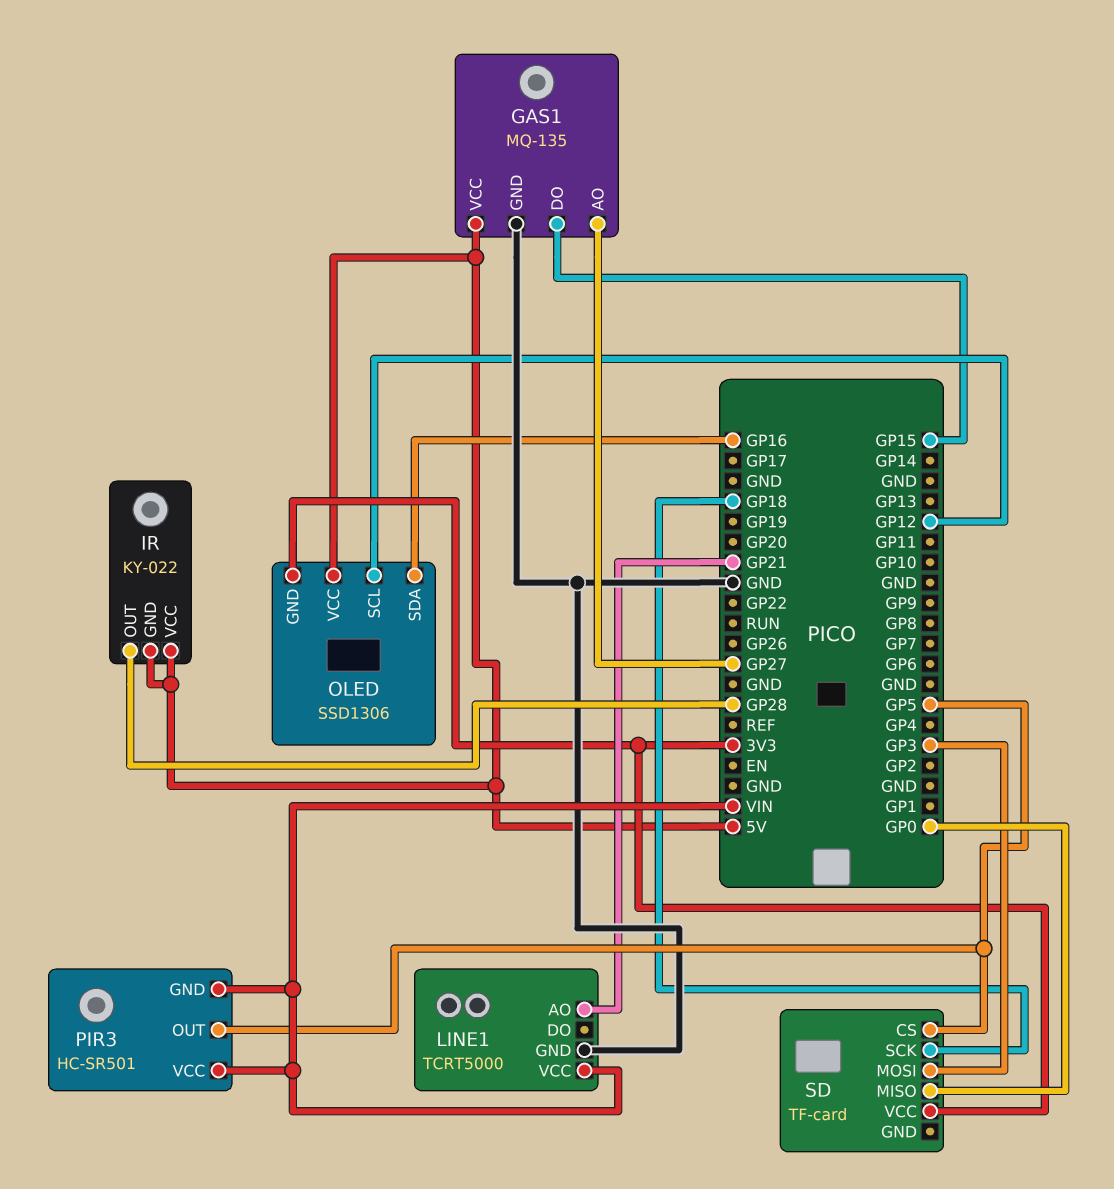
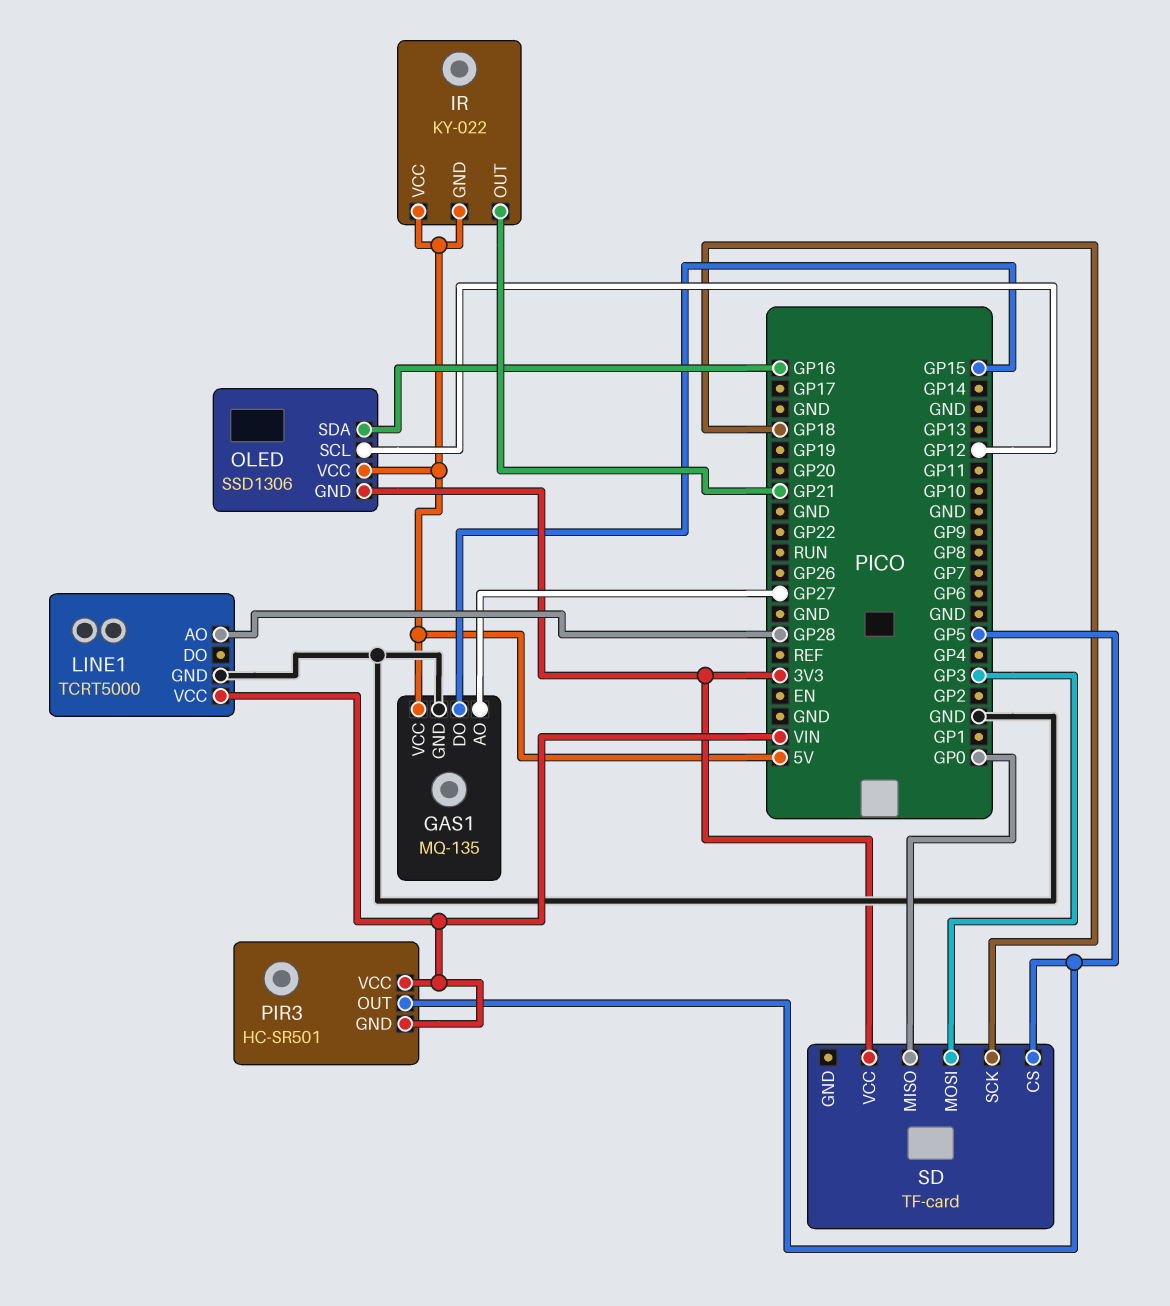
IR pin OUT: GP28 -> GP21
LINE1 pin AO: GP21 -> GP28

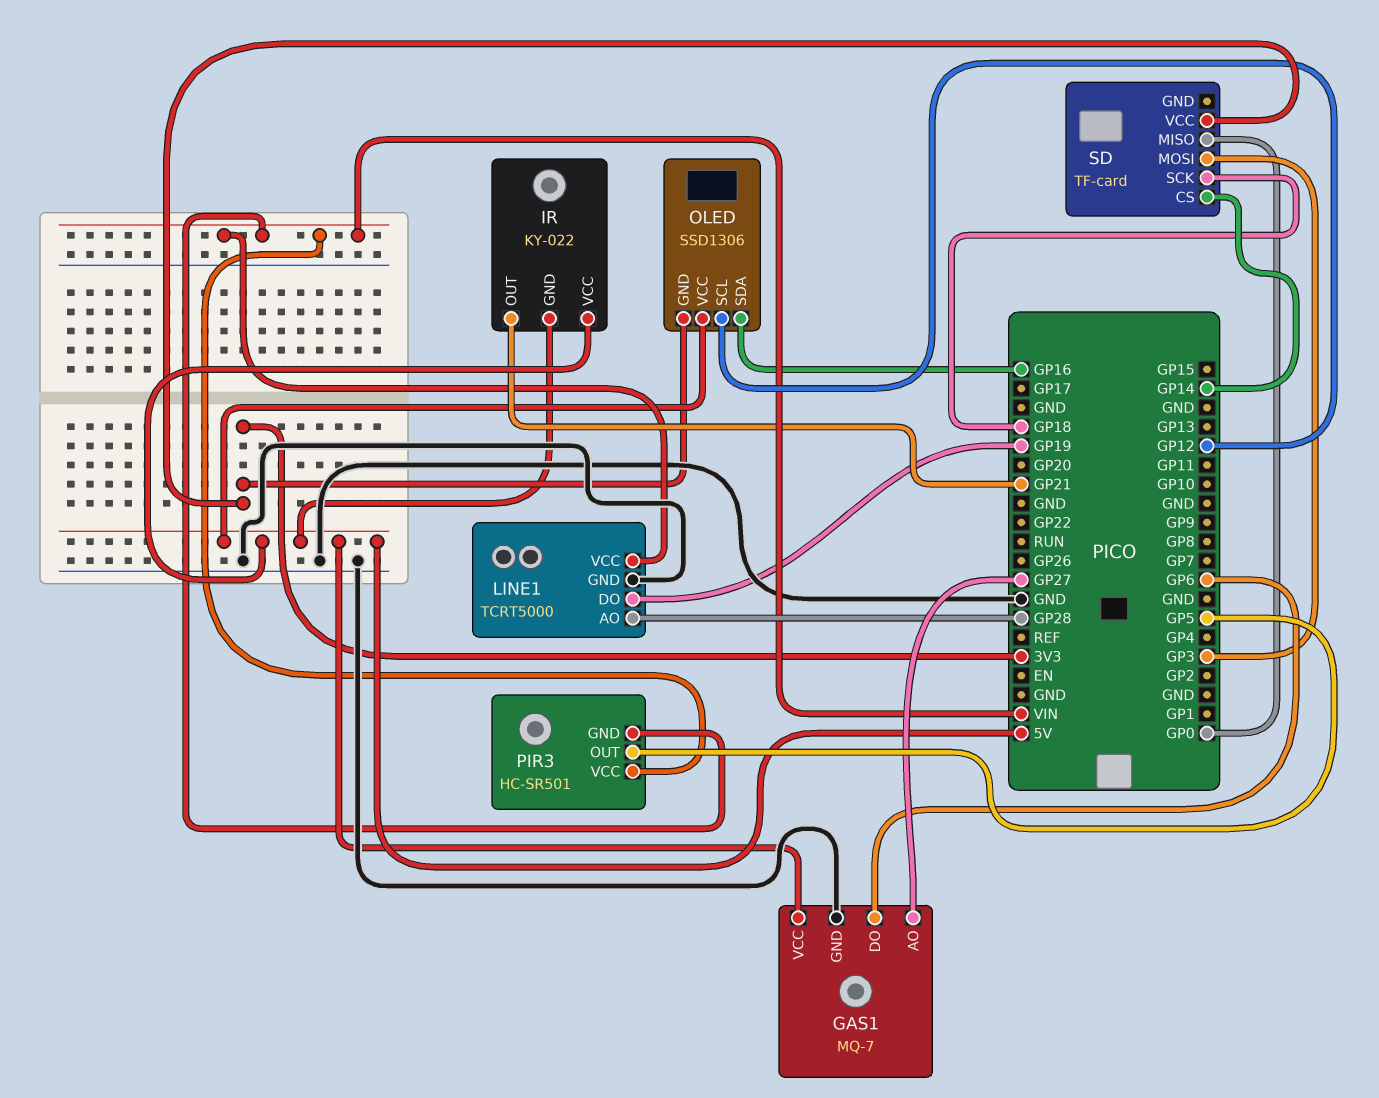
GAS1: MQ-135 -> MQ-7
GAS1 pin DO: GP15 -> GP6
LINE1 pin DO: none -> GP19
SD pin CS: GP5 -> GP14

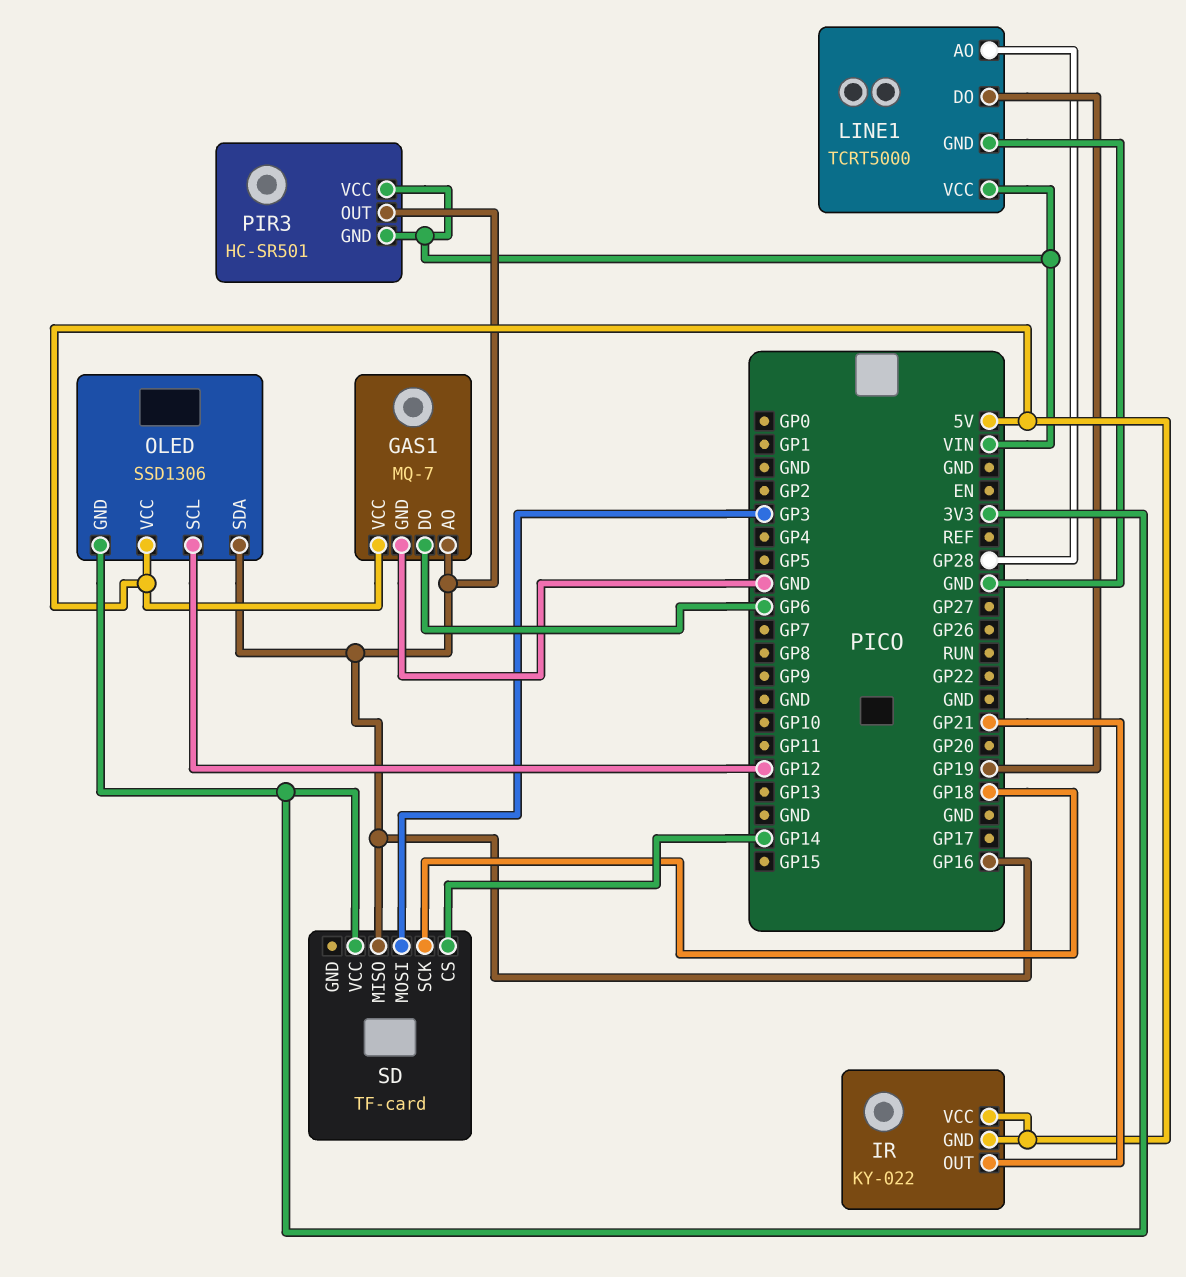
GAS1 pin AO: GP27 -> GP16
PIR3 pin OUT: GP5 -> GP16
SD pin MISO: GP0 -> GP16

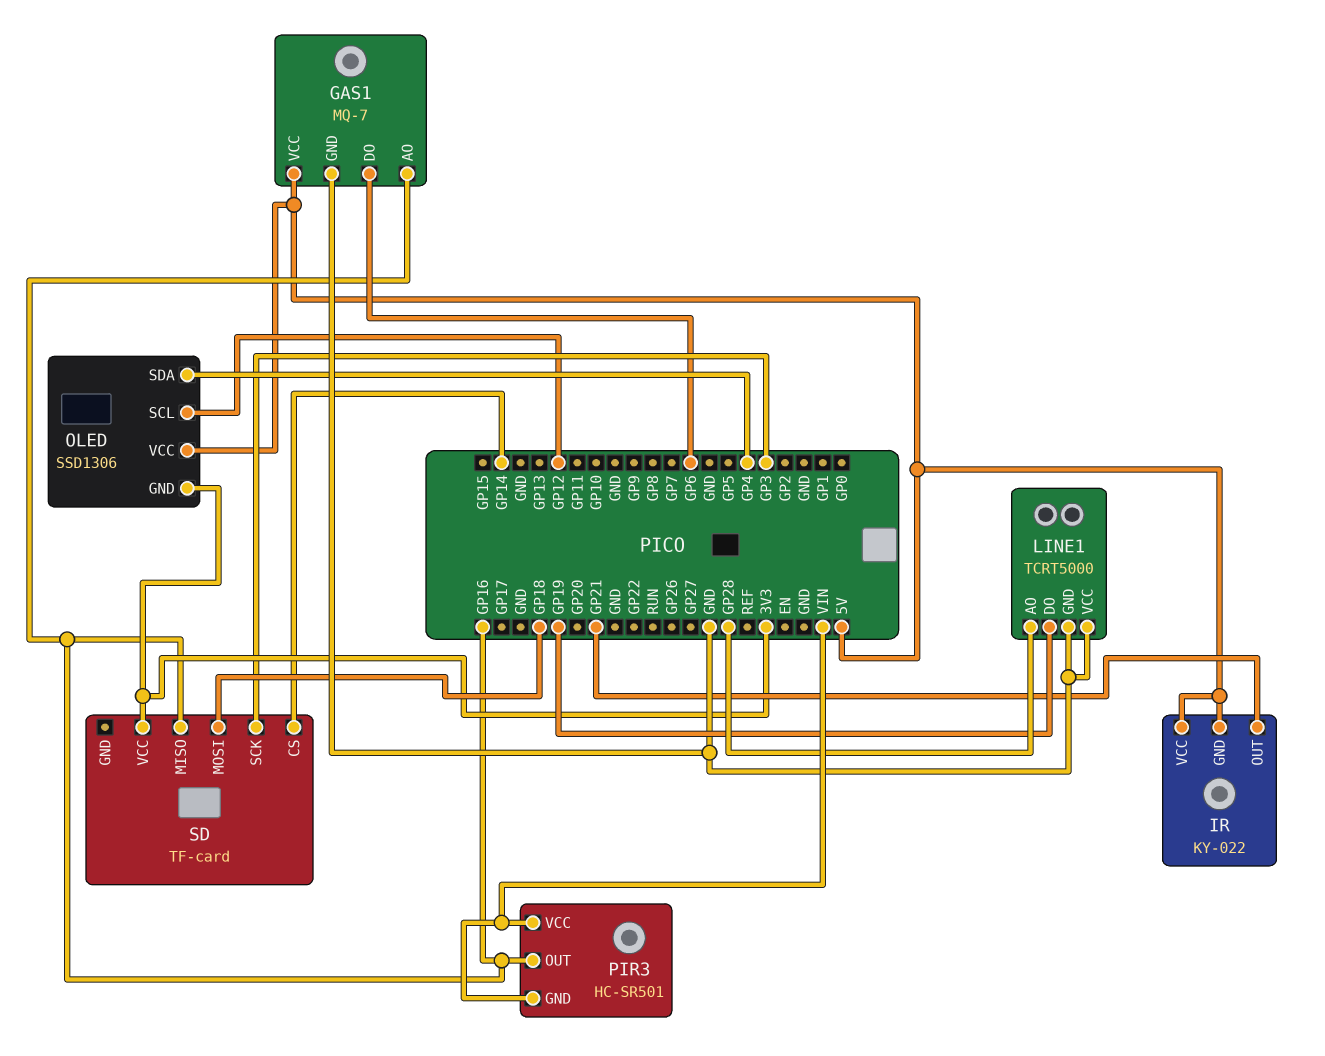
LINE1 pin VCC: VIN -> GND
OLED pin SDA: GP16 -> GP4
SD pin MOSI: GP3 -> GP18
SD pin SCK: GP18 -> GP3

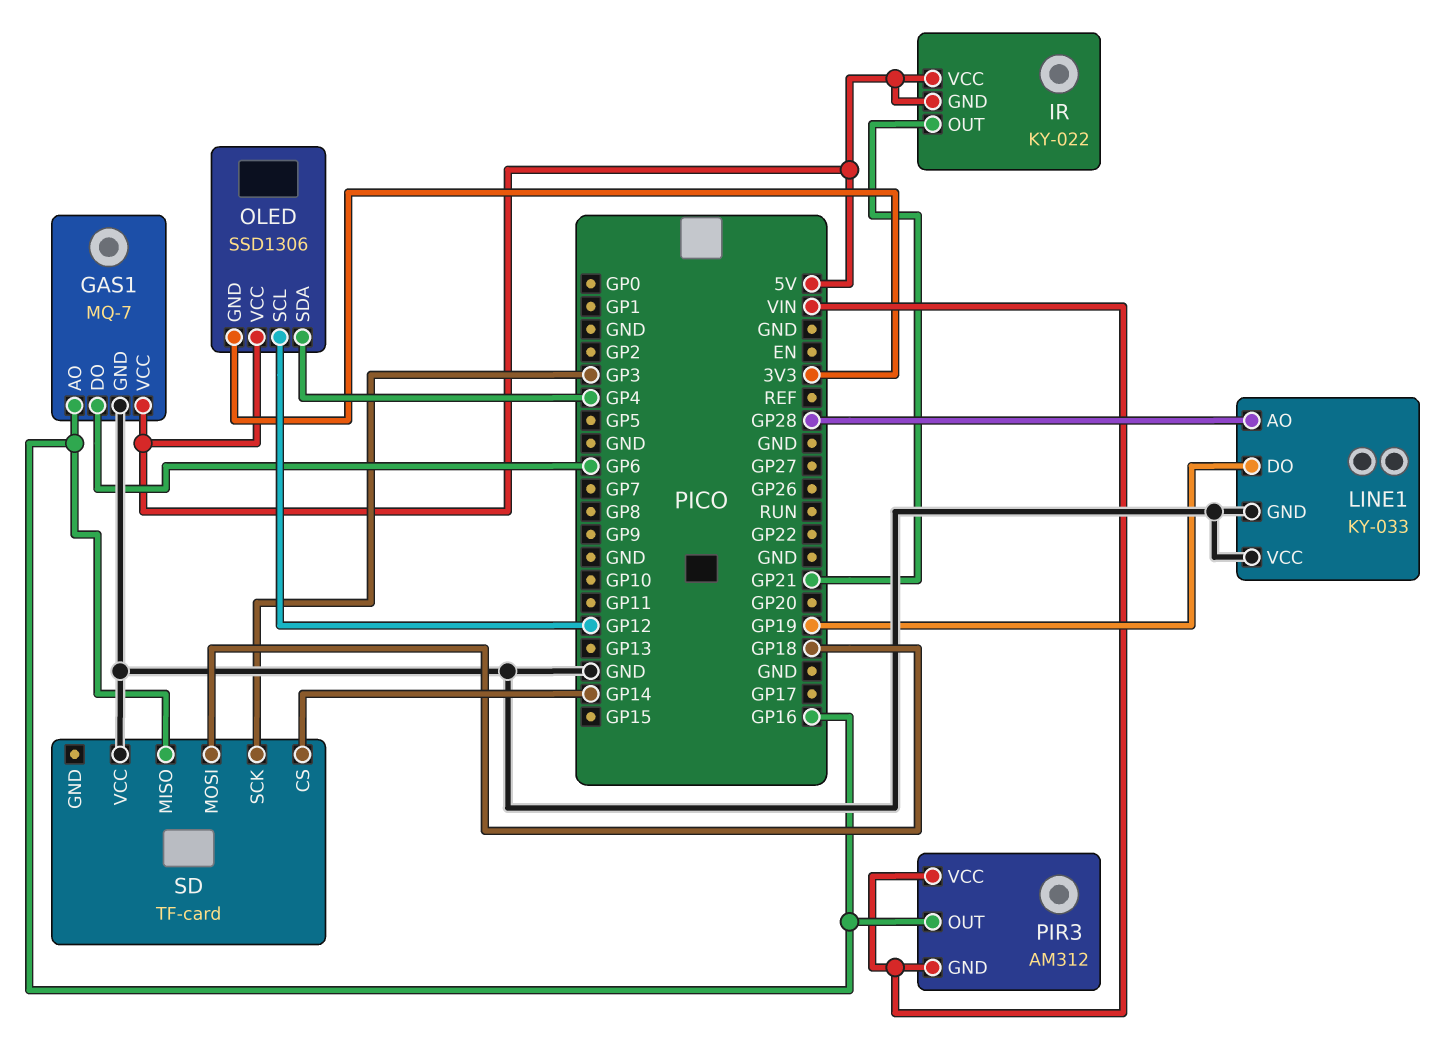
LINE1: TCRT5000 -> KY-033
PIR3: HC-SR501 -> AM312
SD pin VCC: 3V3 -> GND

